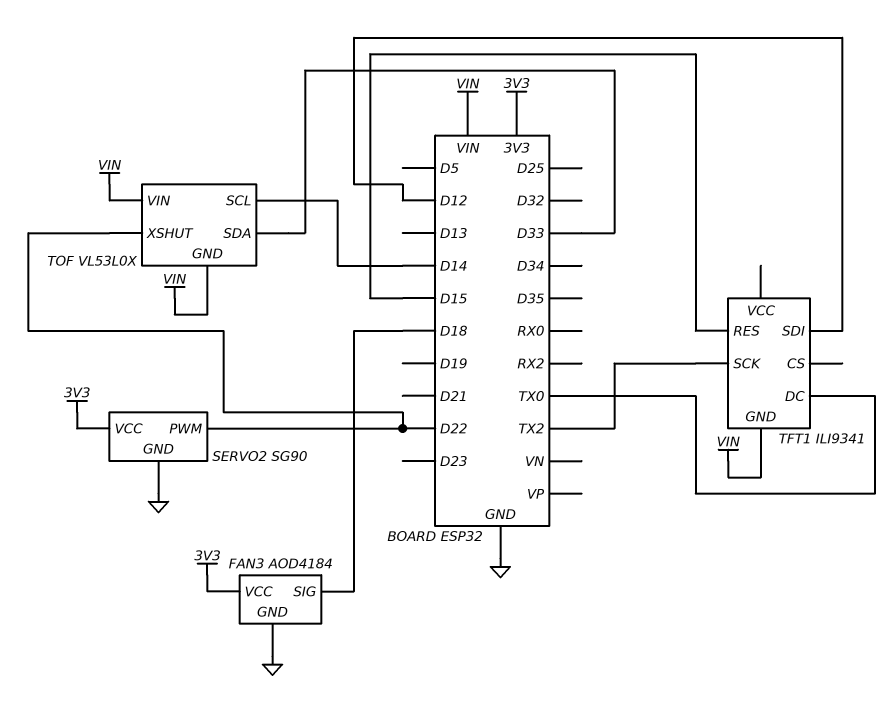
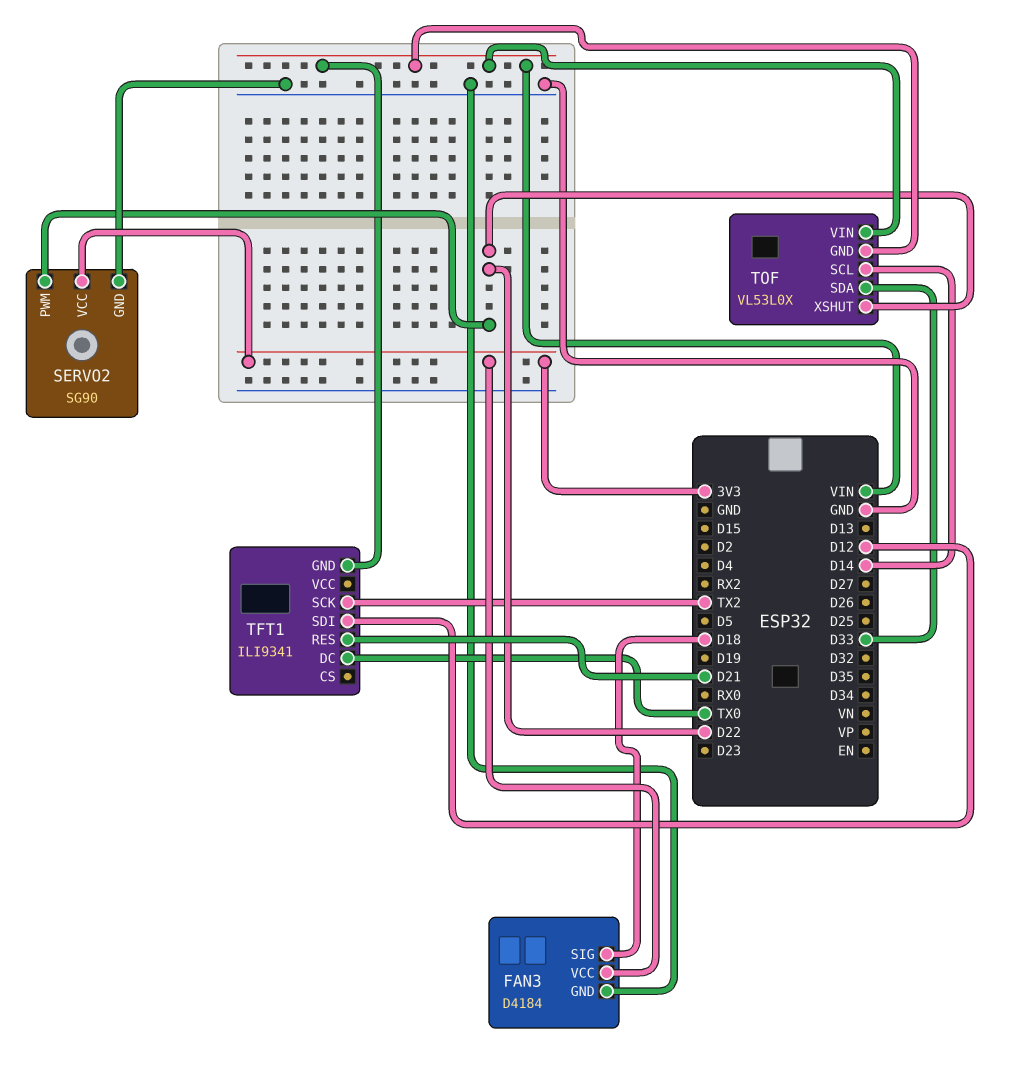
FAN3: AOD4184 -> D4184
TFT1 pin RES: D15 -> D21

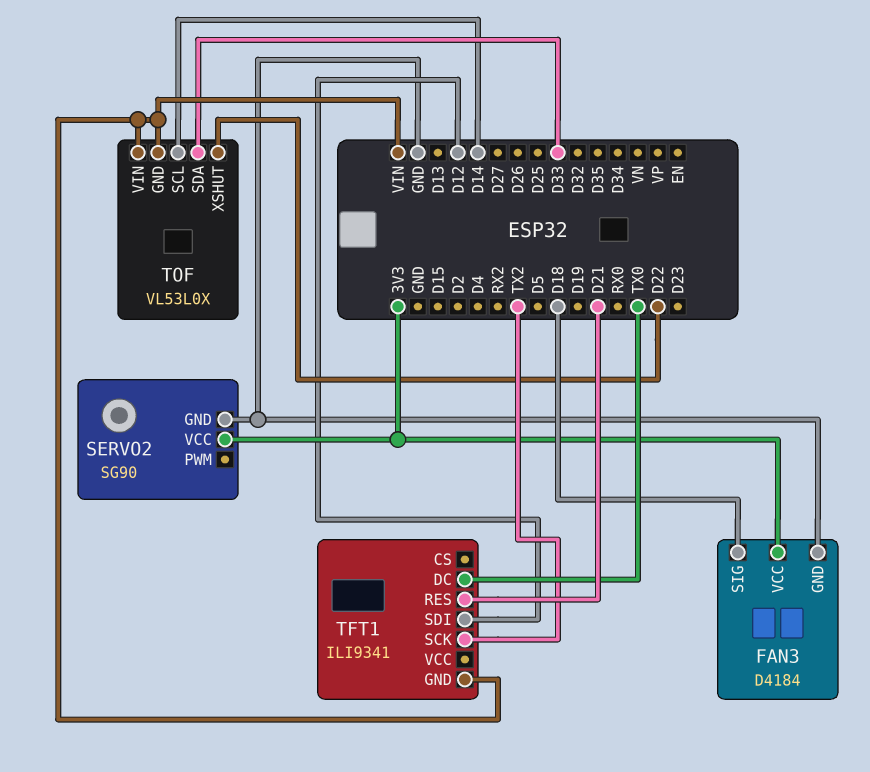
SERVO2 pin PWM: D22 -> none

